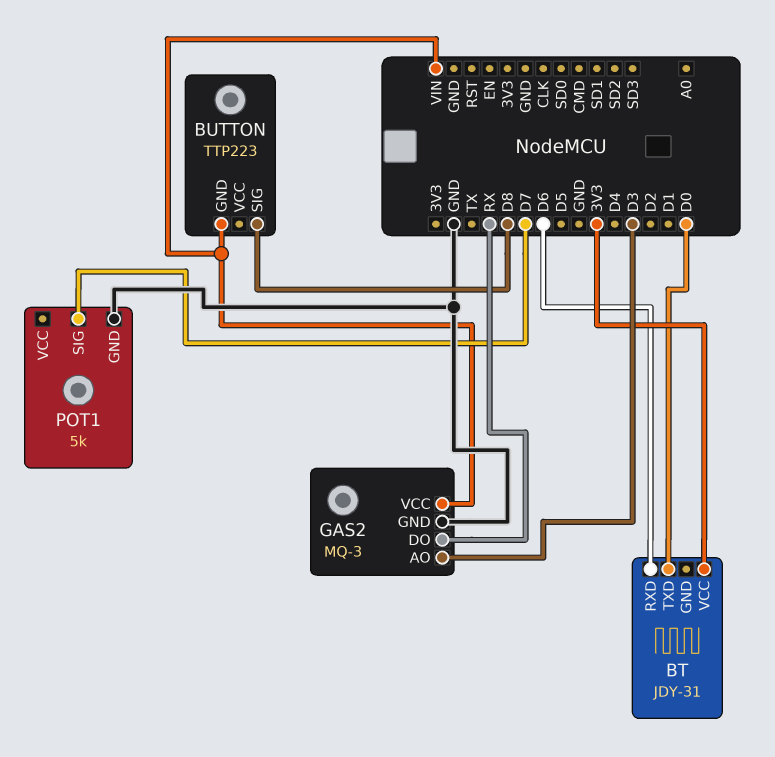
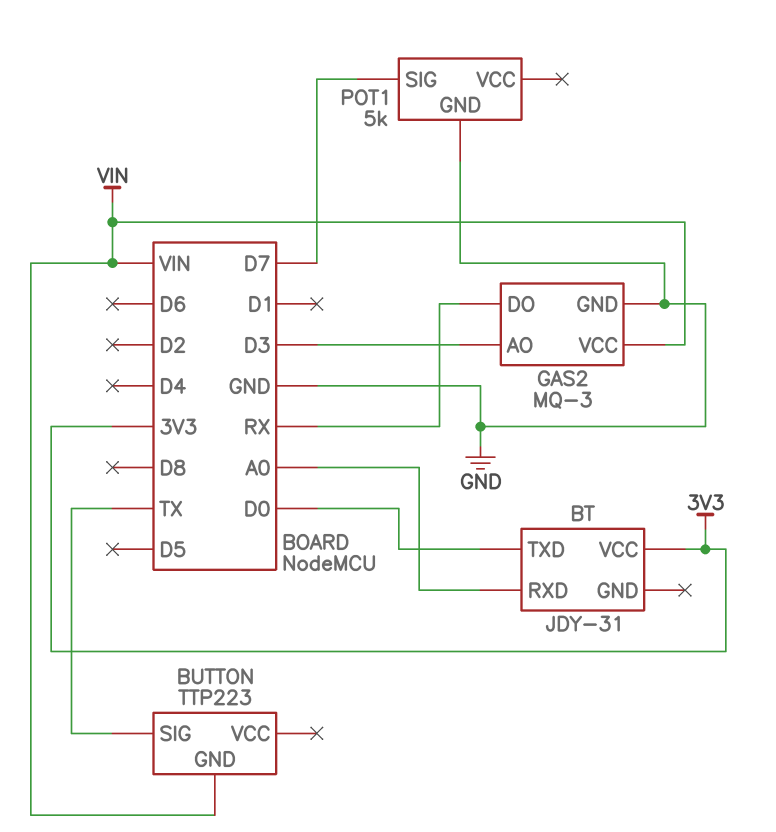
BT pin RXD: D6 -> A0
BUTTON pin SIG: D8 -> TX

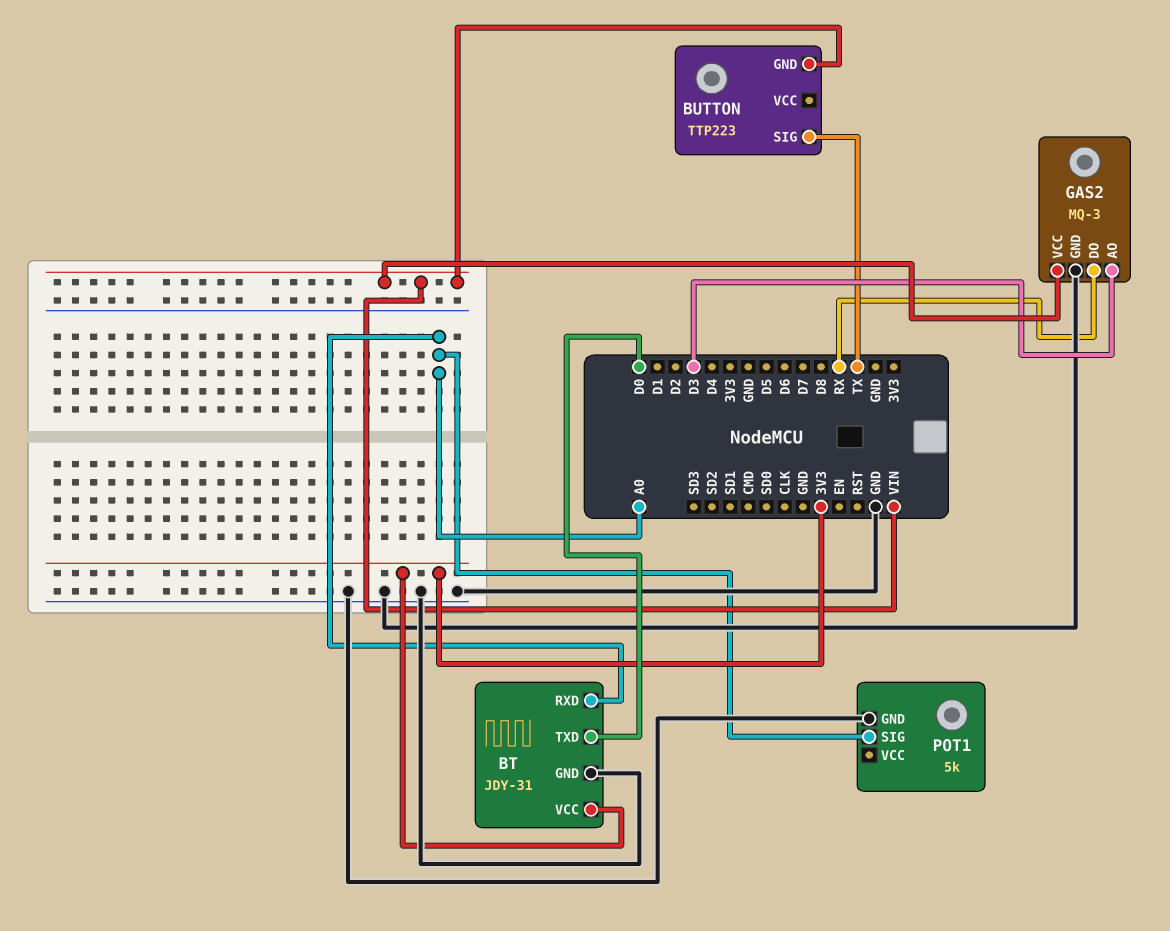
BT pin GND: none -> GND
POT1 pin SIG: D7 -> A0

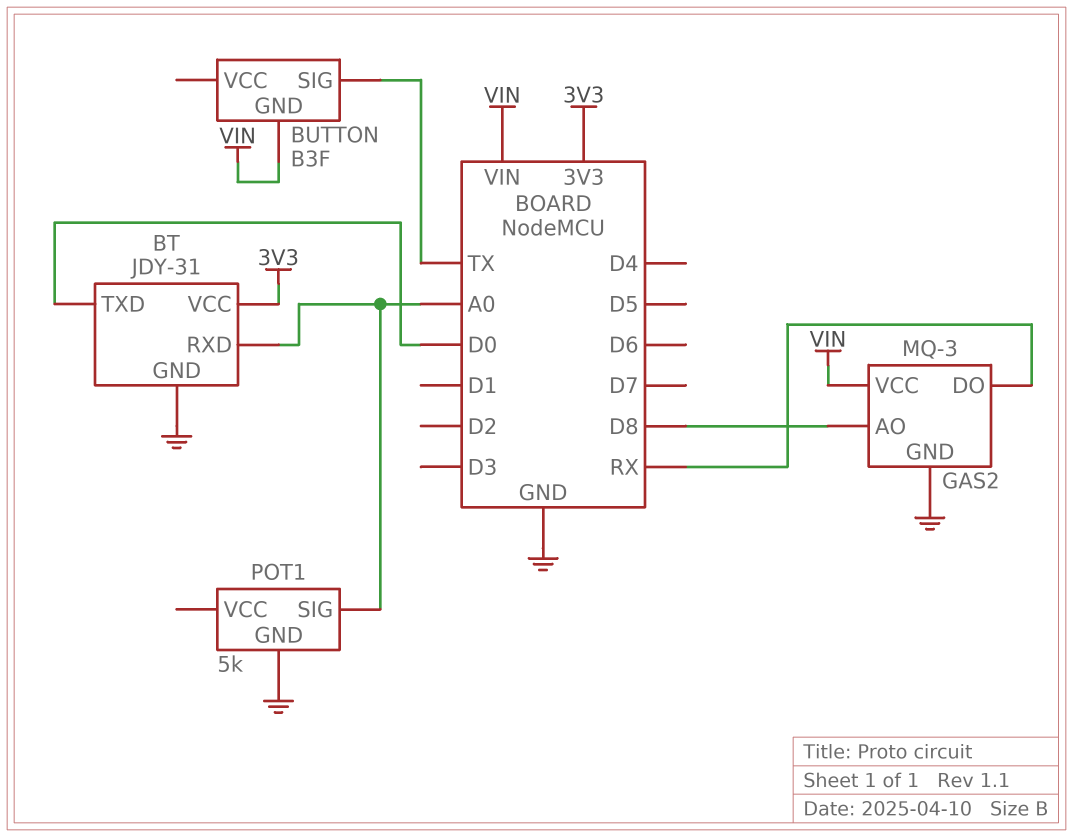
BUTTON: TTP223 -> B3F
GAS2 pin AO: D3 -> D8

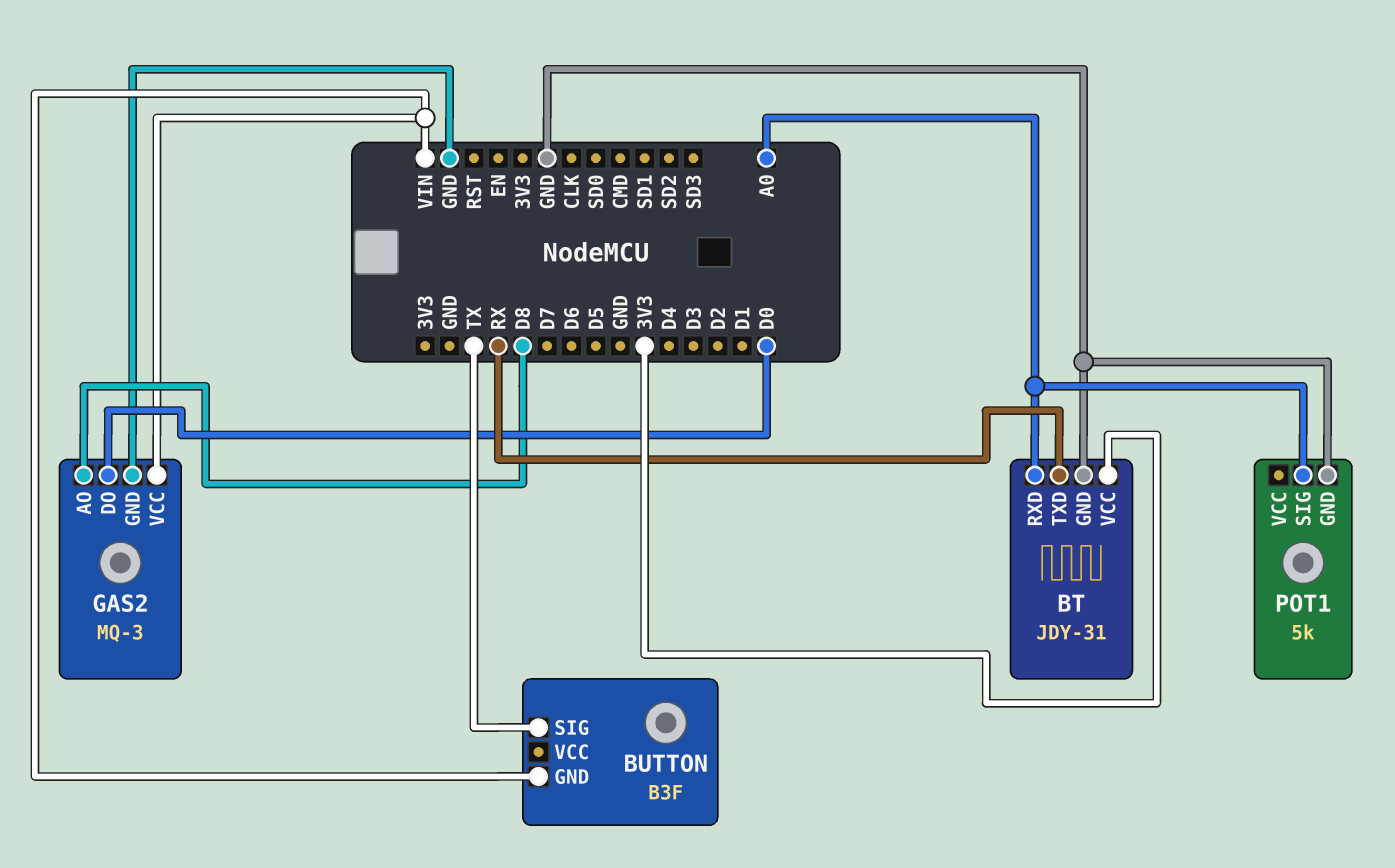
BT pin TXD: D0 -> RX
GAS2 pin DO: RX -> D0

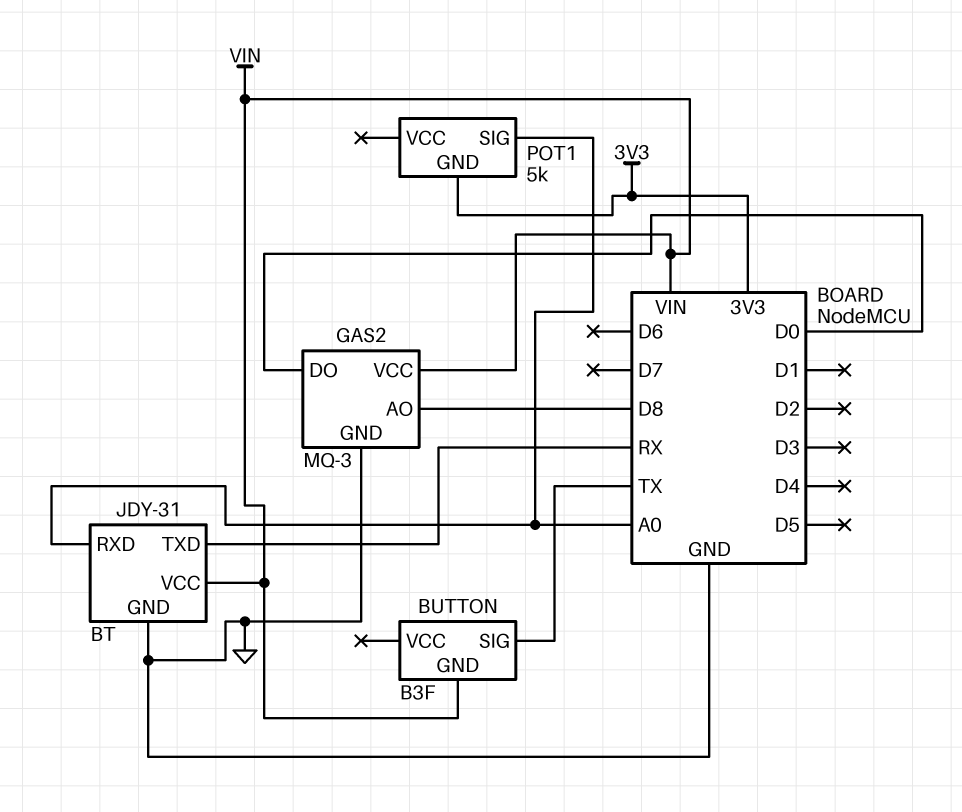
BT pin VCC: 3V3 -> VIN
POT1 pin GND: GND -> 3V3

